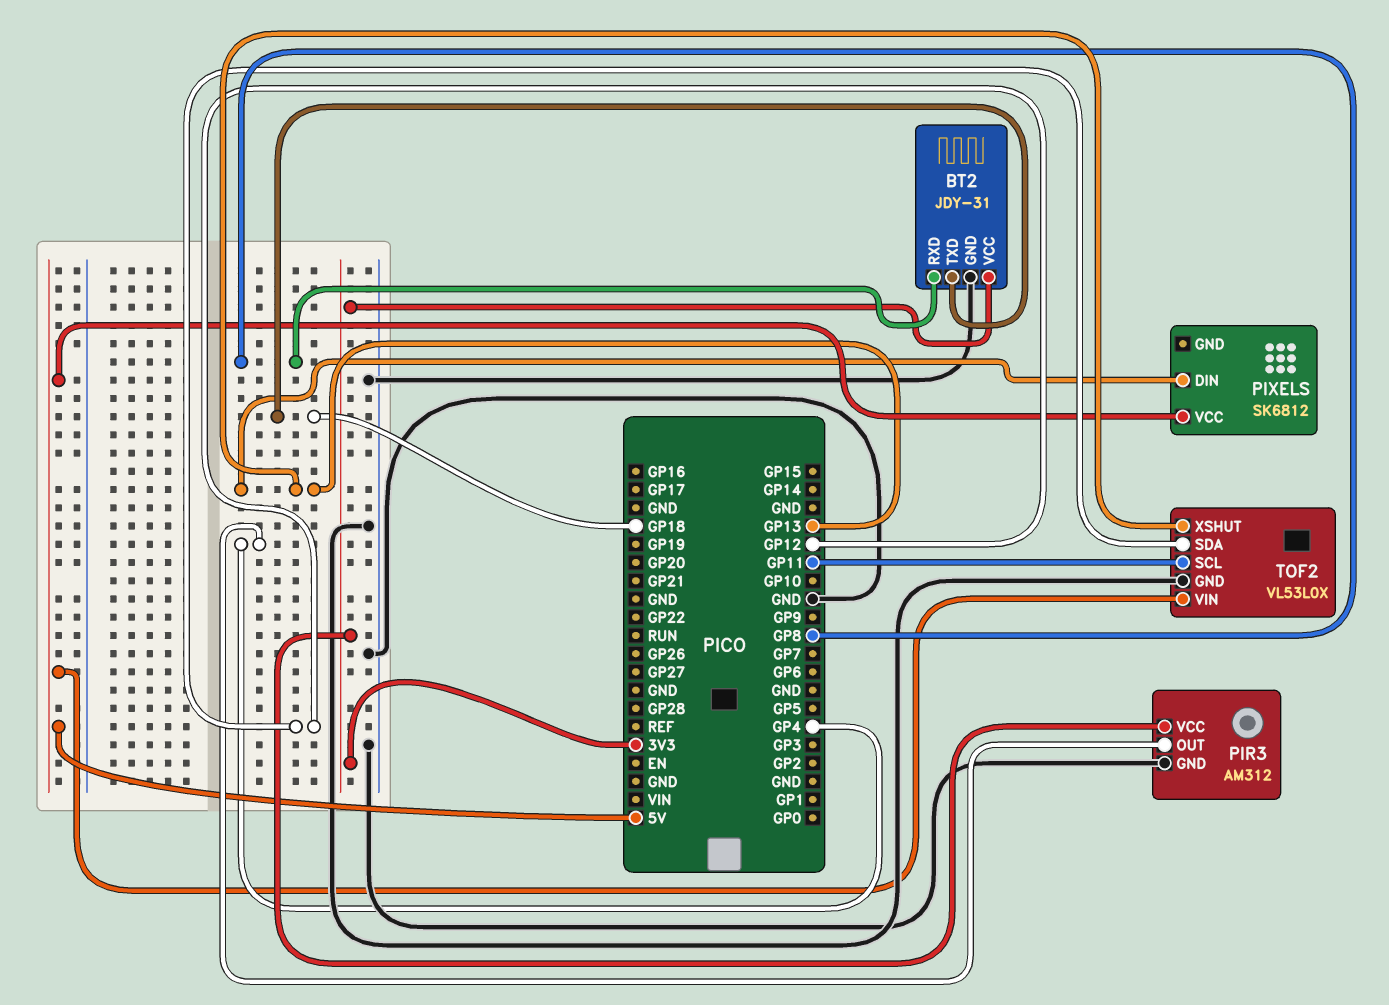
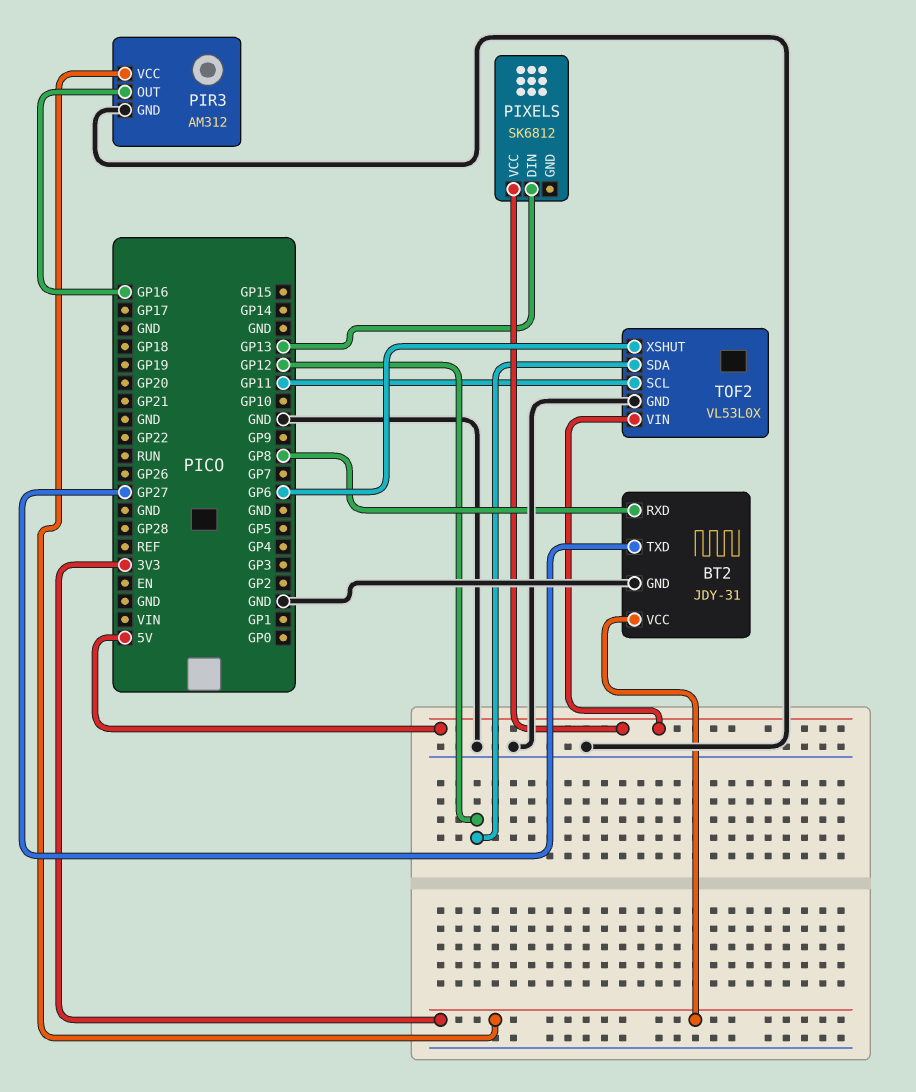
BT2 pin TXD: GP18 -> GP27
PIR3 pin OUT: GP4 -> GP16
TOF2 pin XSHUT: GP13 -> GP6

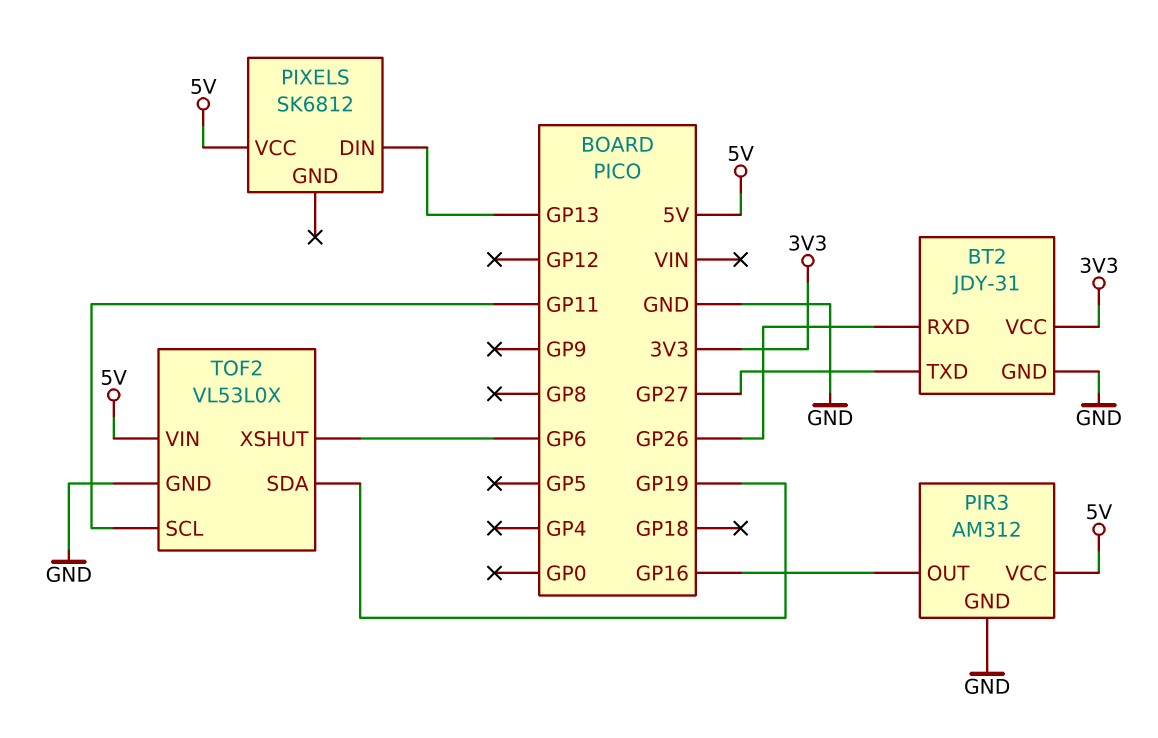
BT2 pin RXD: GP8 -> GP26
PIR3 pin VCC: 3V3 -> 5V
TOF2 pin SDA: GP12 -> GP19

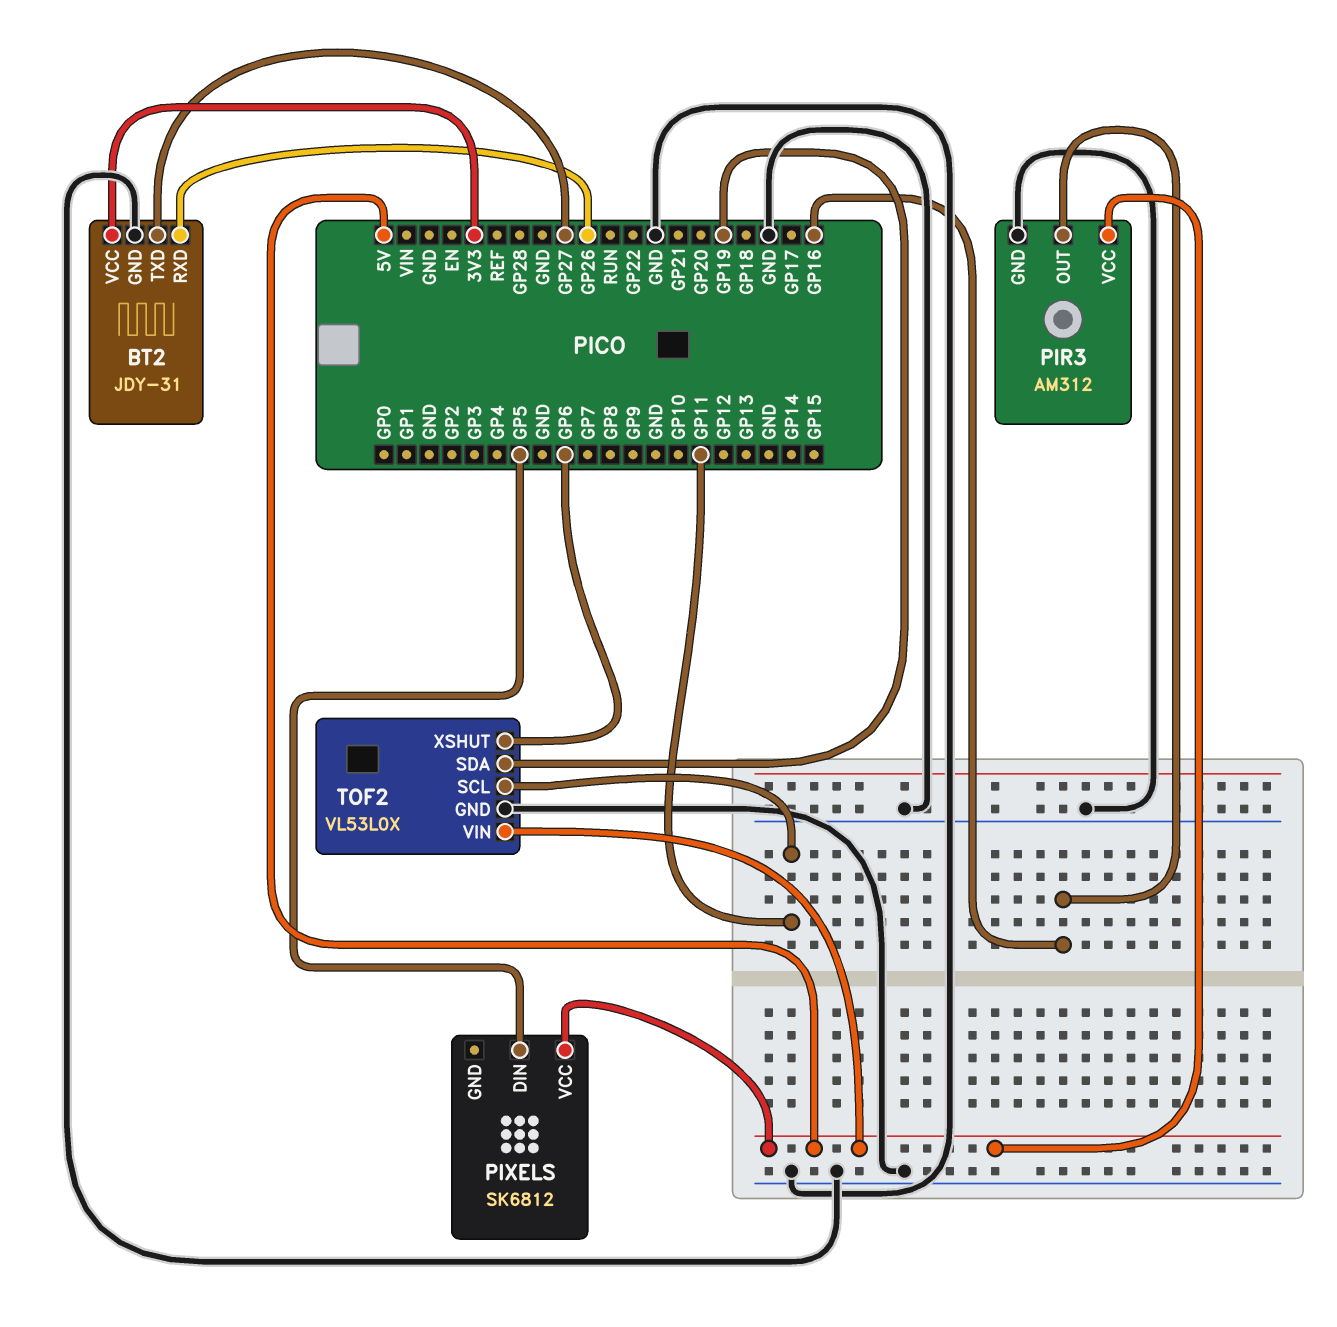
PIXELS pin DIN: GP13 -> GP5

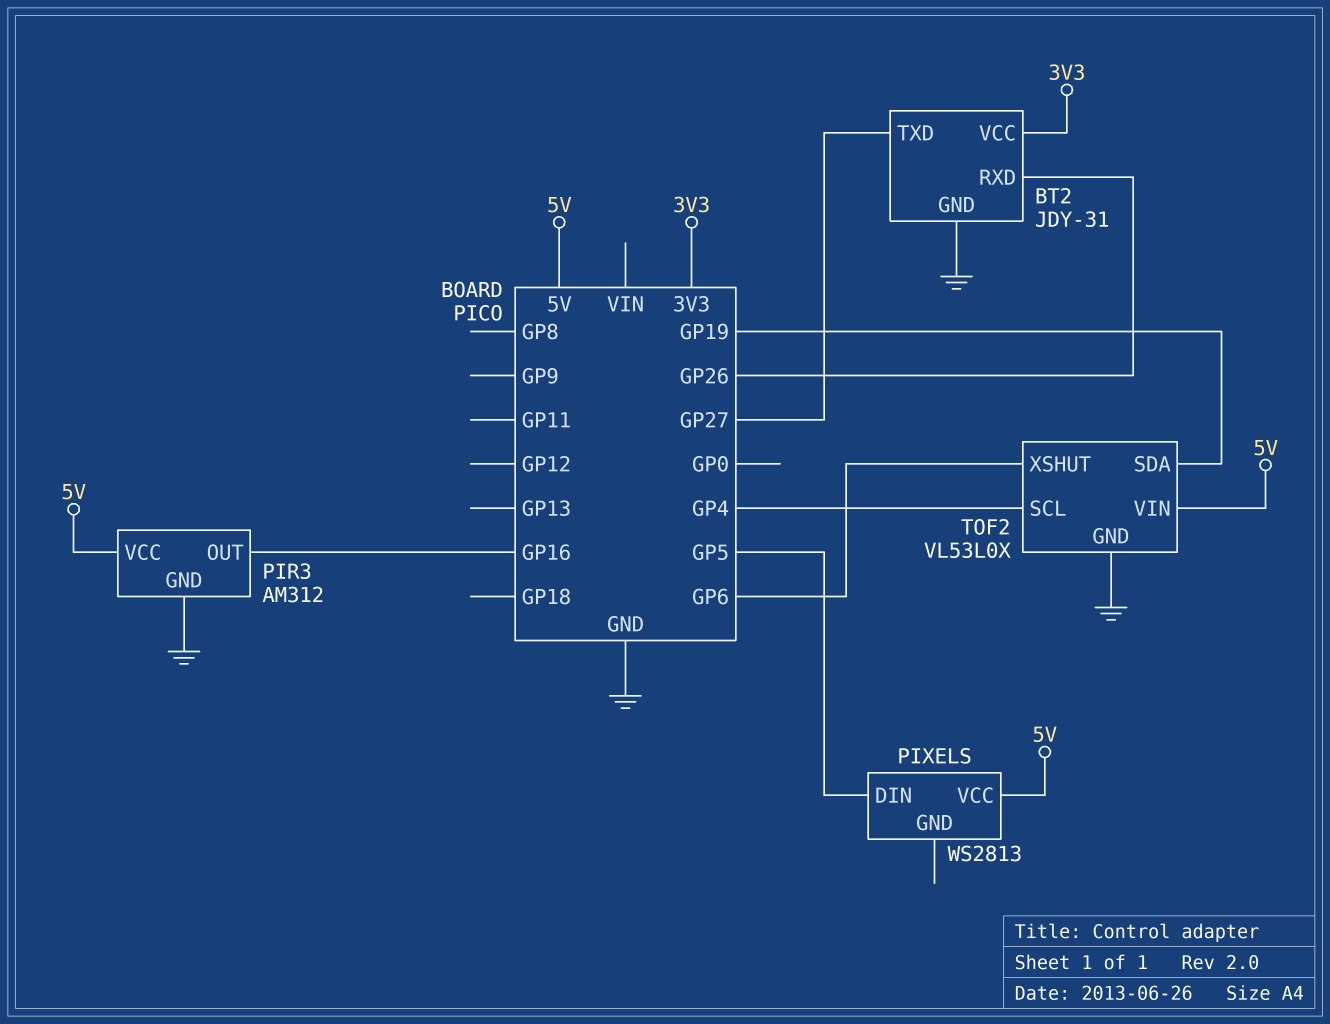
PIXELS: SK6812 -> WS2813
TOF2 pin SCL: GP11 -> GP4

